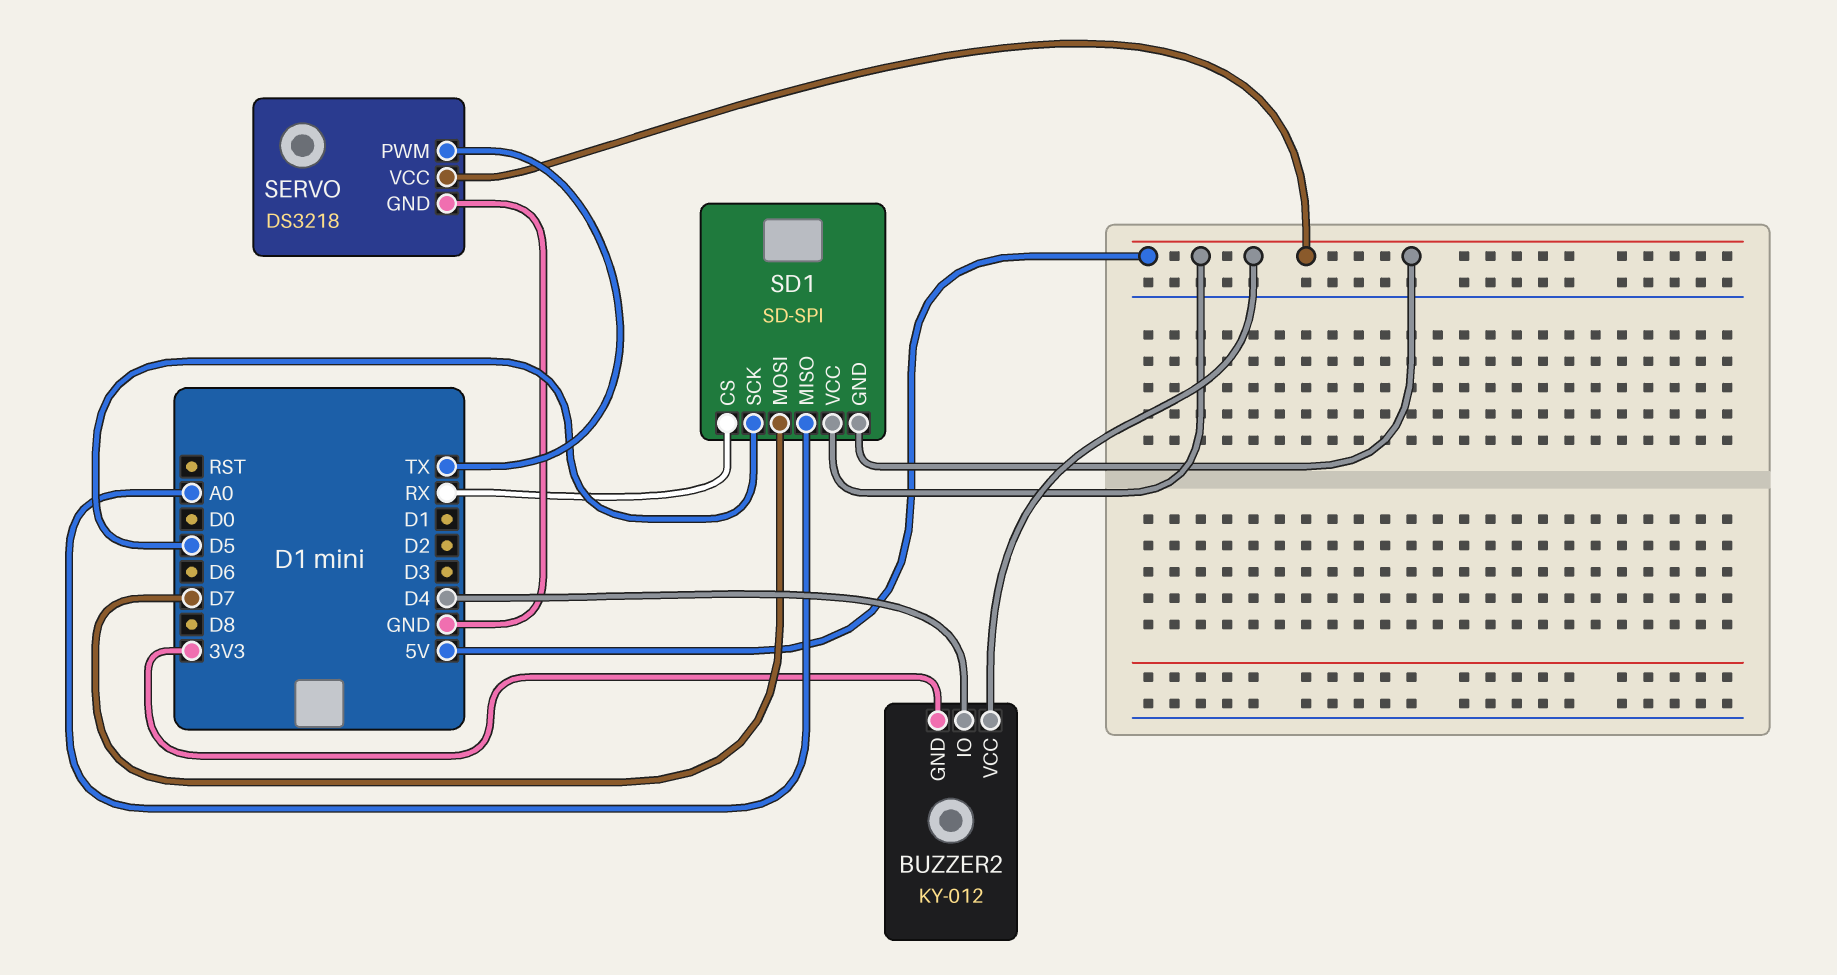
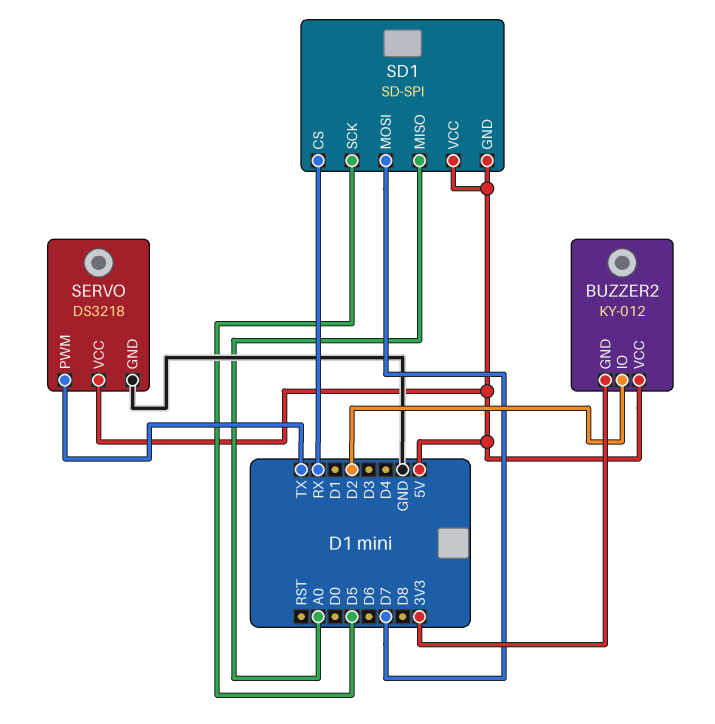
BUZZER2 pin IO: D4 -> D2

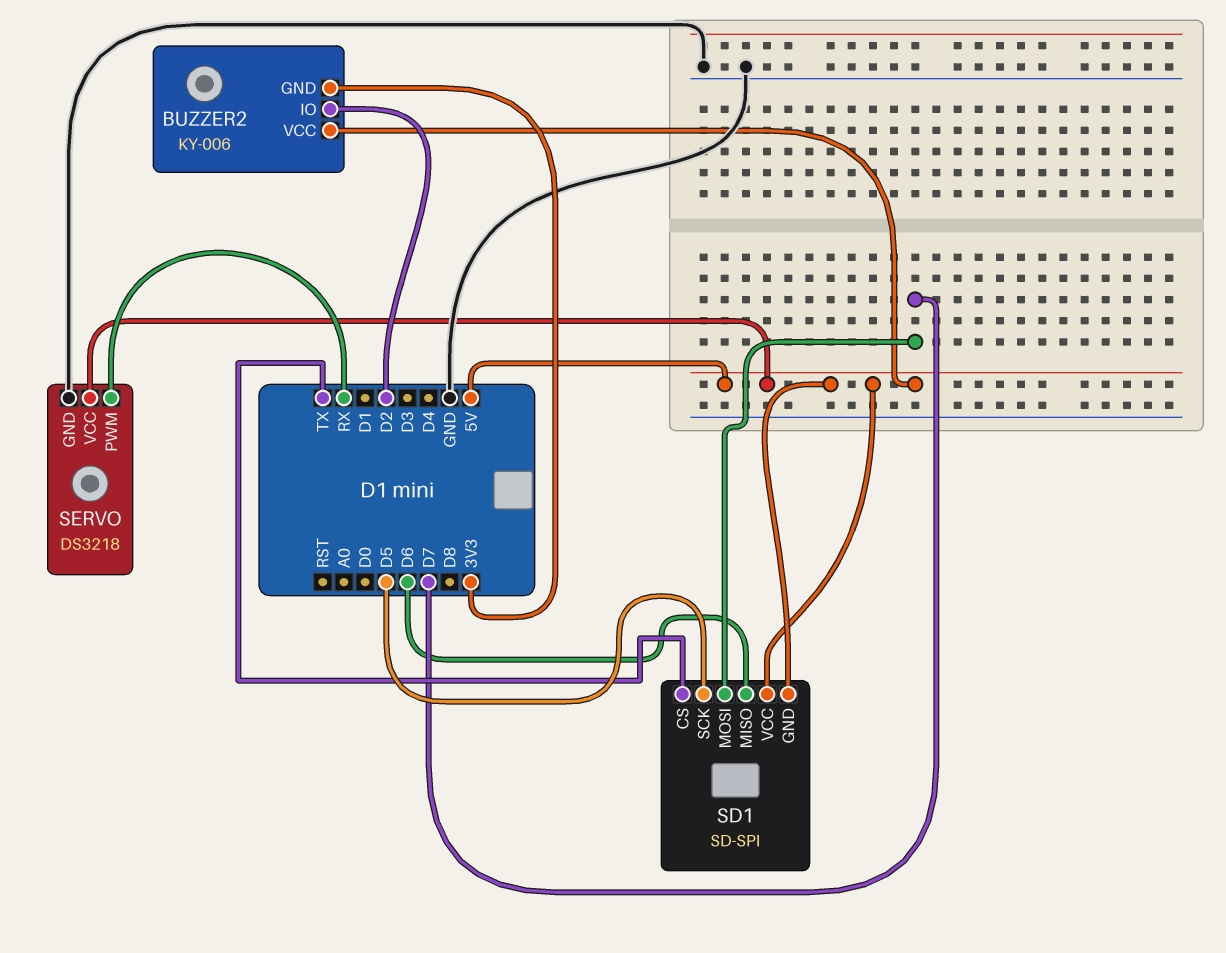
BUZZER2: KY-012 -> KY-006
SD1 pin CS: RX -> TX
SD1 pin MISO: A0 -> D6
SERVO pin PWM: TX -> RX

